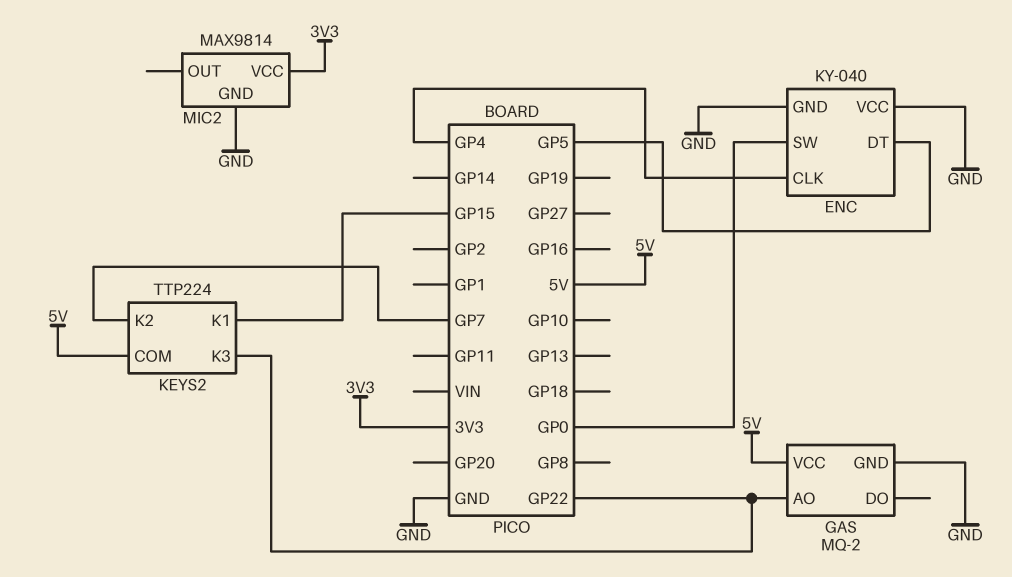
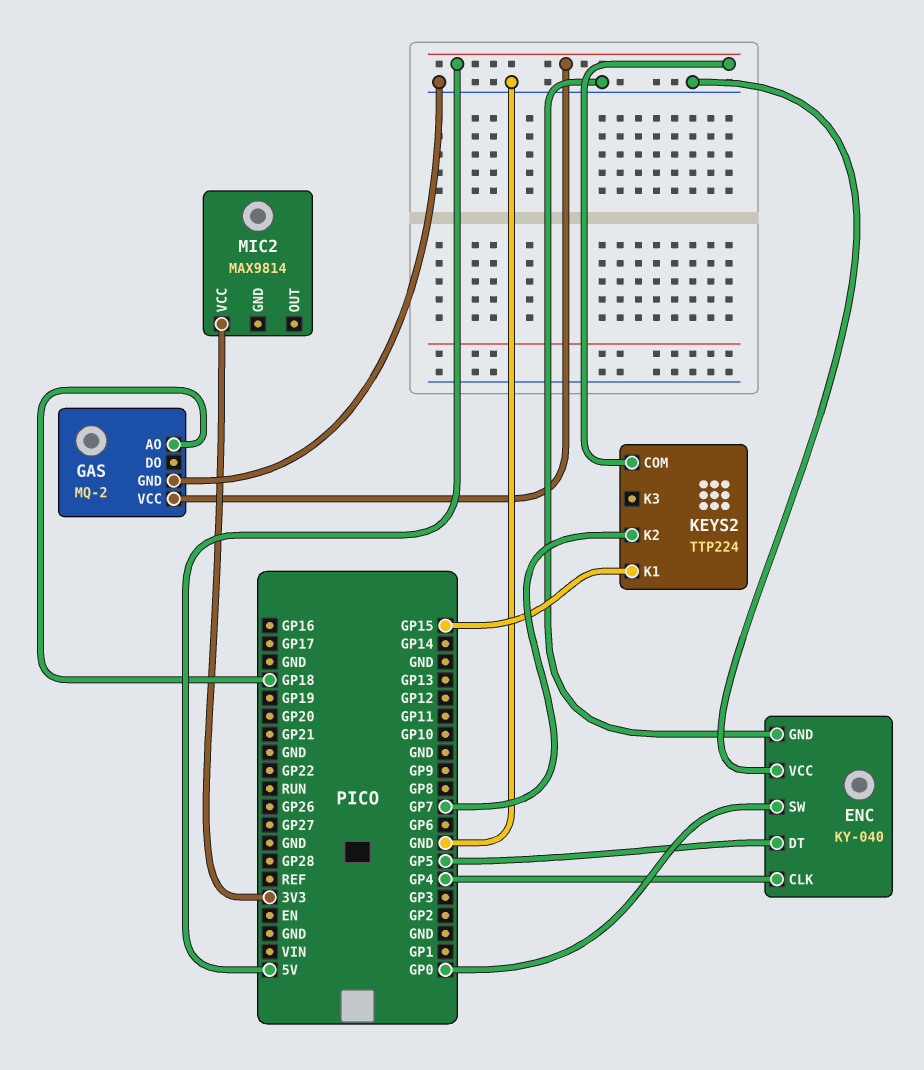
GAS pin AO: GP22 -> GP18
KEYS2 pin K3: GP22 -> none
MIC2 pin GND: GND -> none

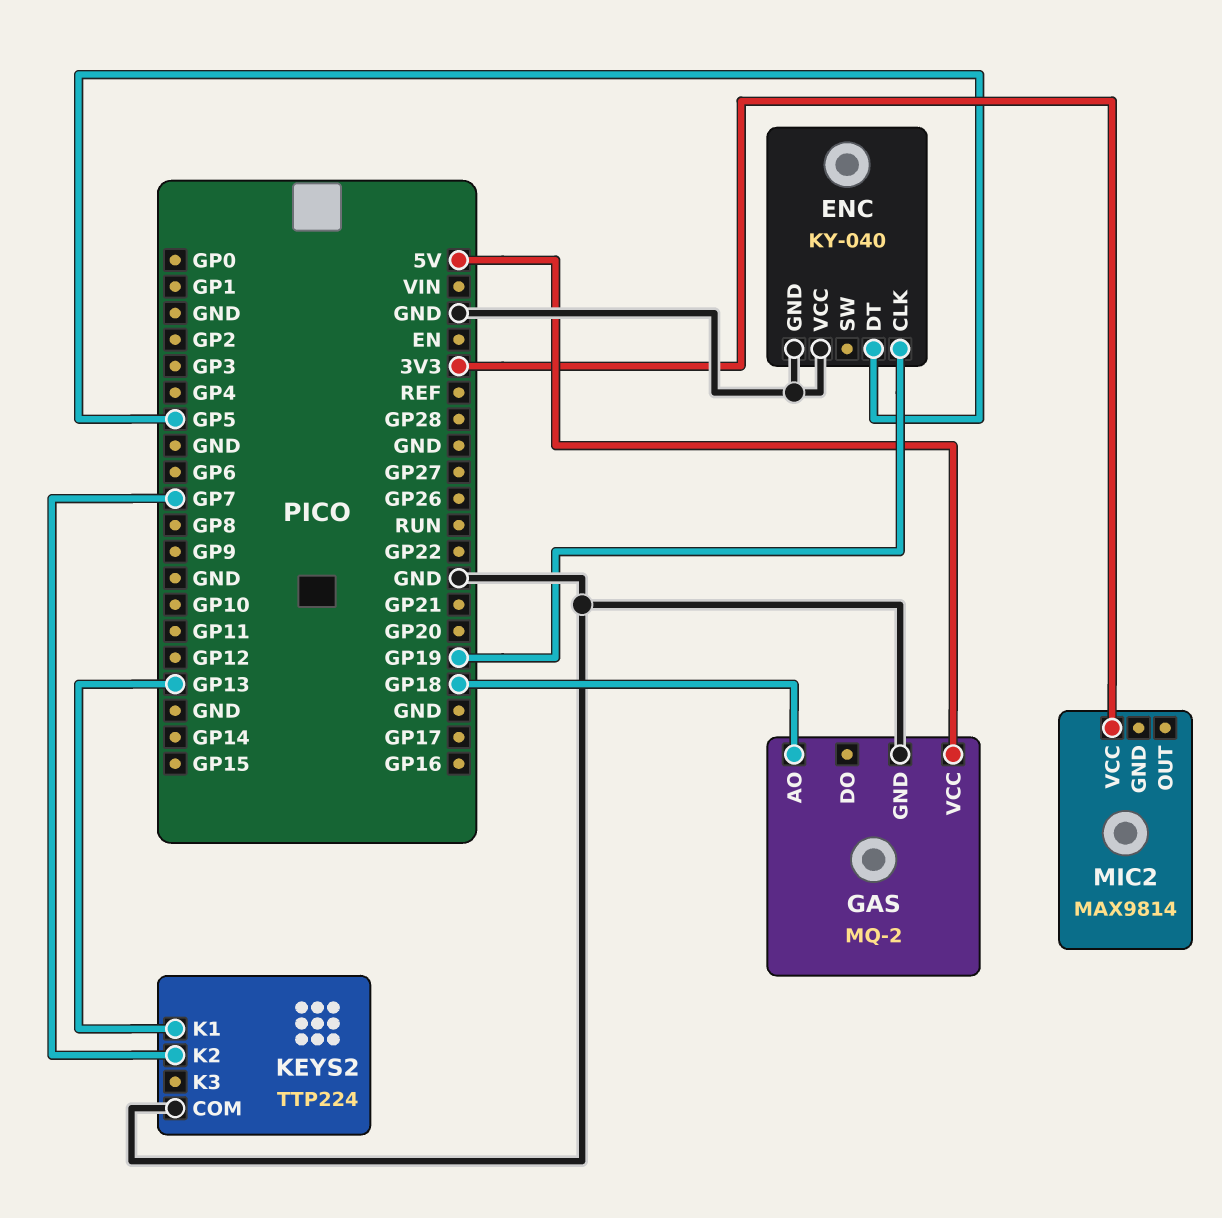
ENC pin CLK: GP4 -> GP19
ENC pin SW: GP0 -> none
KEYS2 pin COM: 5V -> GND
KEYS2 pin K1: GP15 -> GP13

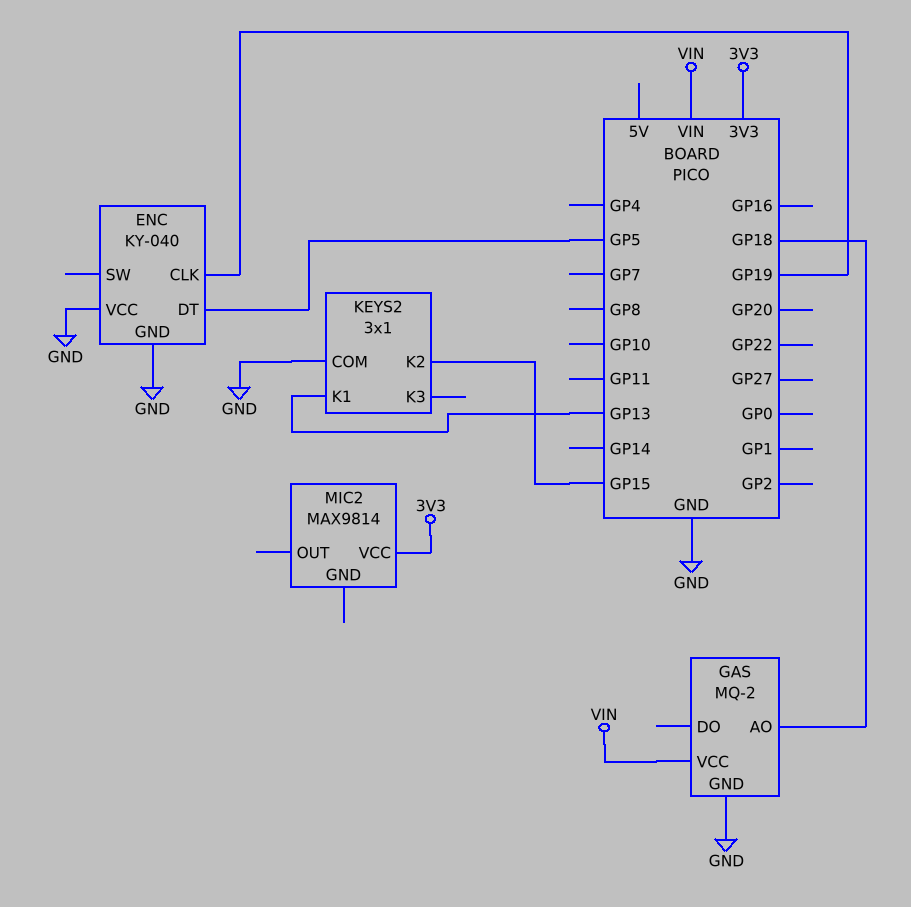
GAS pin VCC: 5V -> VIN
KEYS2: TTP224 -> 3x1
KEYS2 pin K2: GP7 -> GP15

